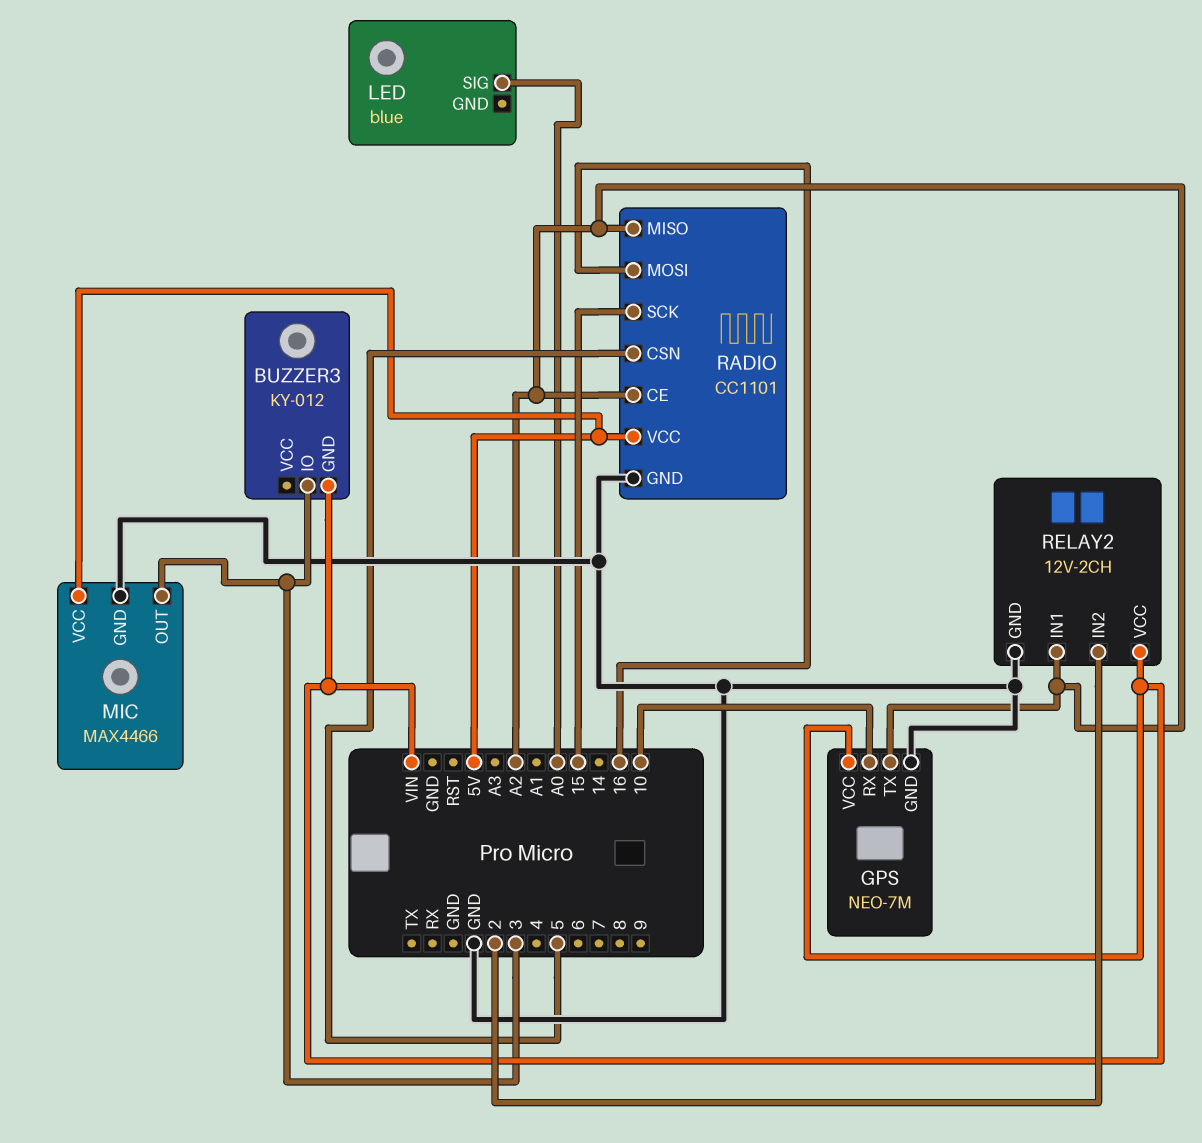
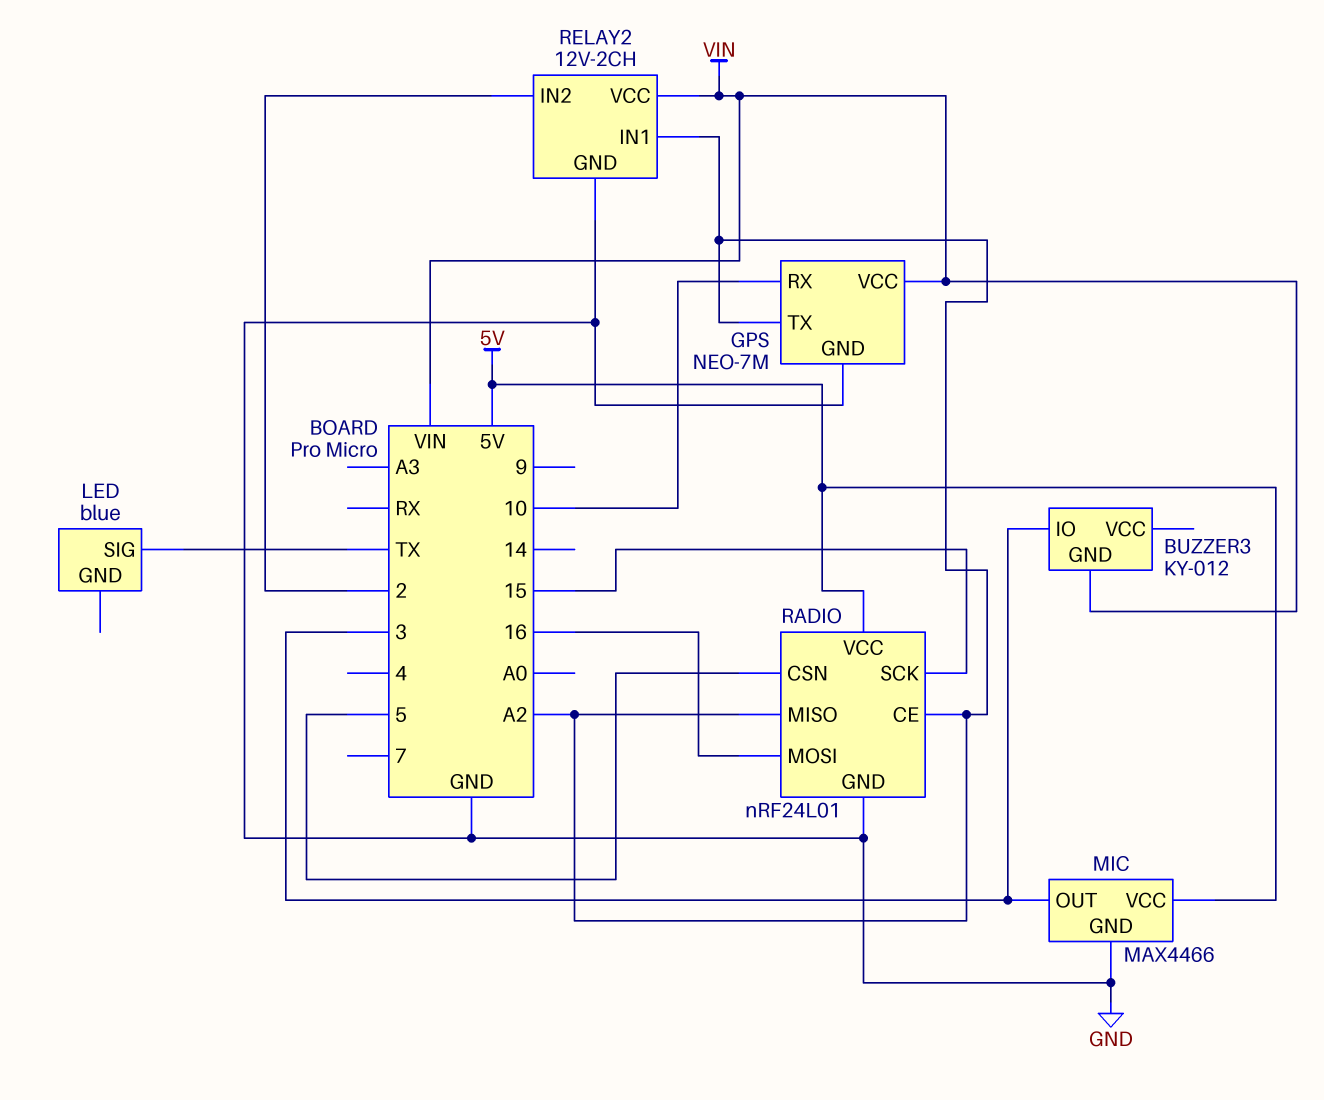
LED pin SIG: A0 -> TX
RADIO: CC1101 -> nRF24L01

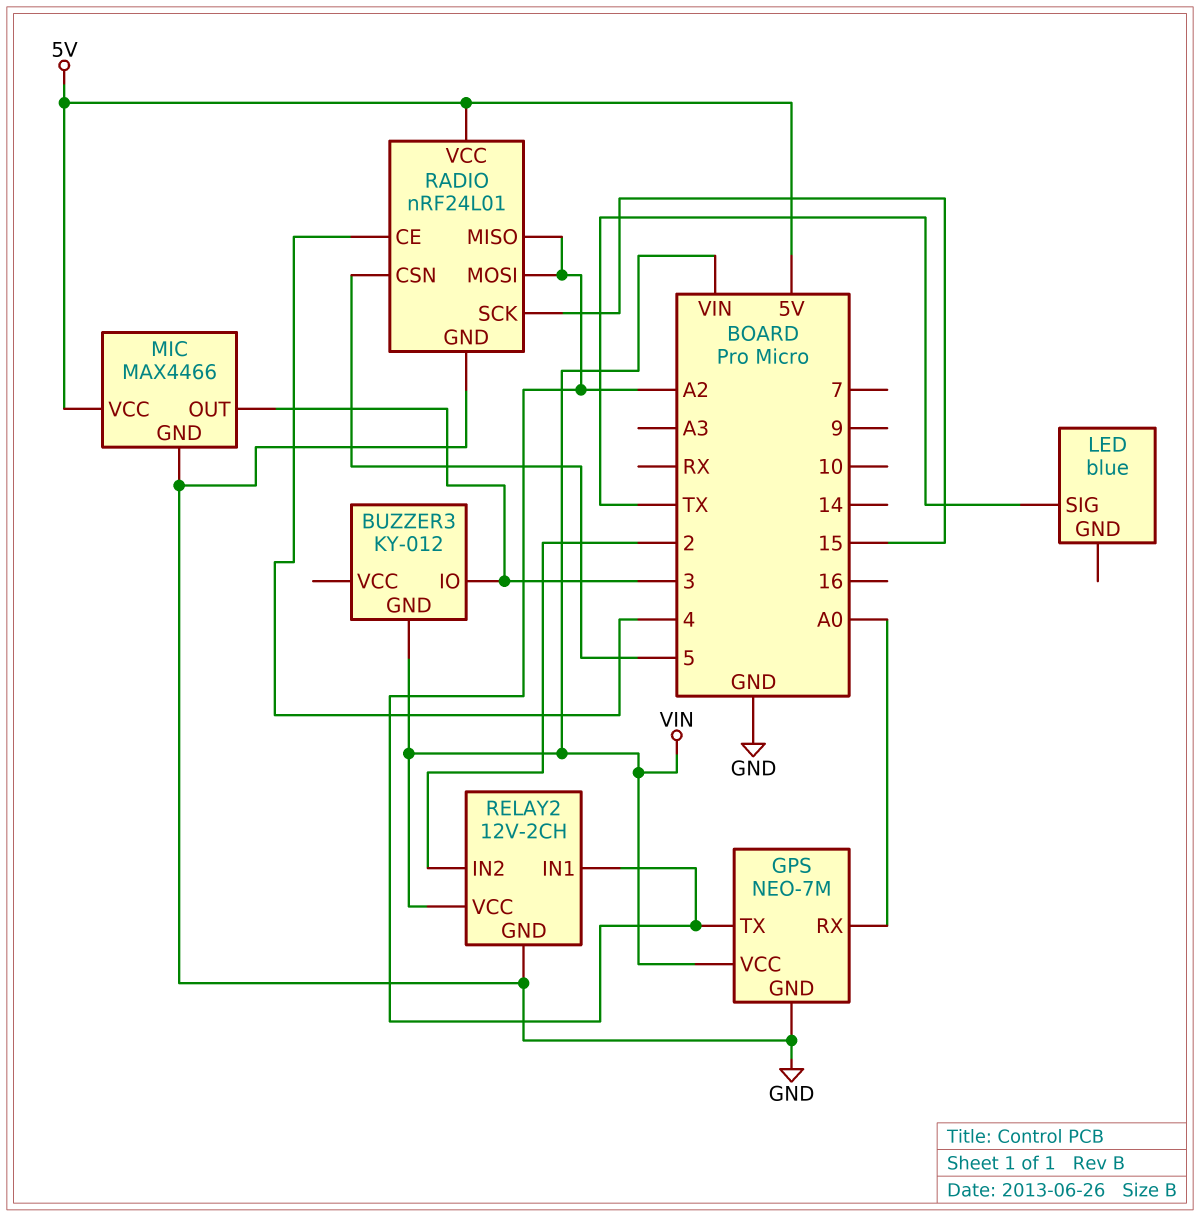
GPS pin RX: 10 -> A0
RADIO pin CE: A2 -> 4
RADIO pin MOSI: 16 -> A2

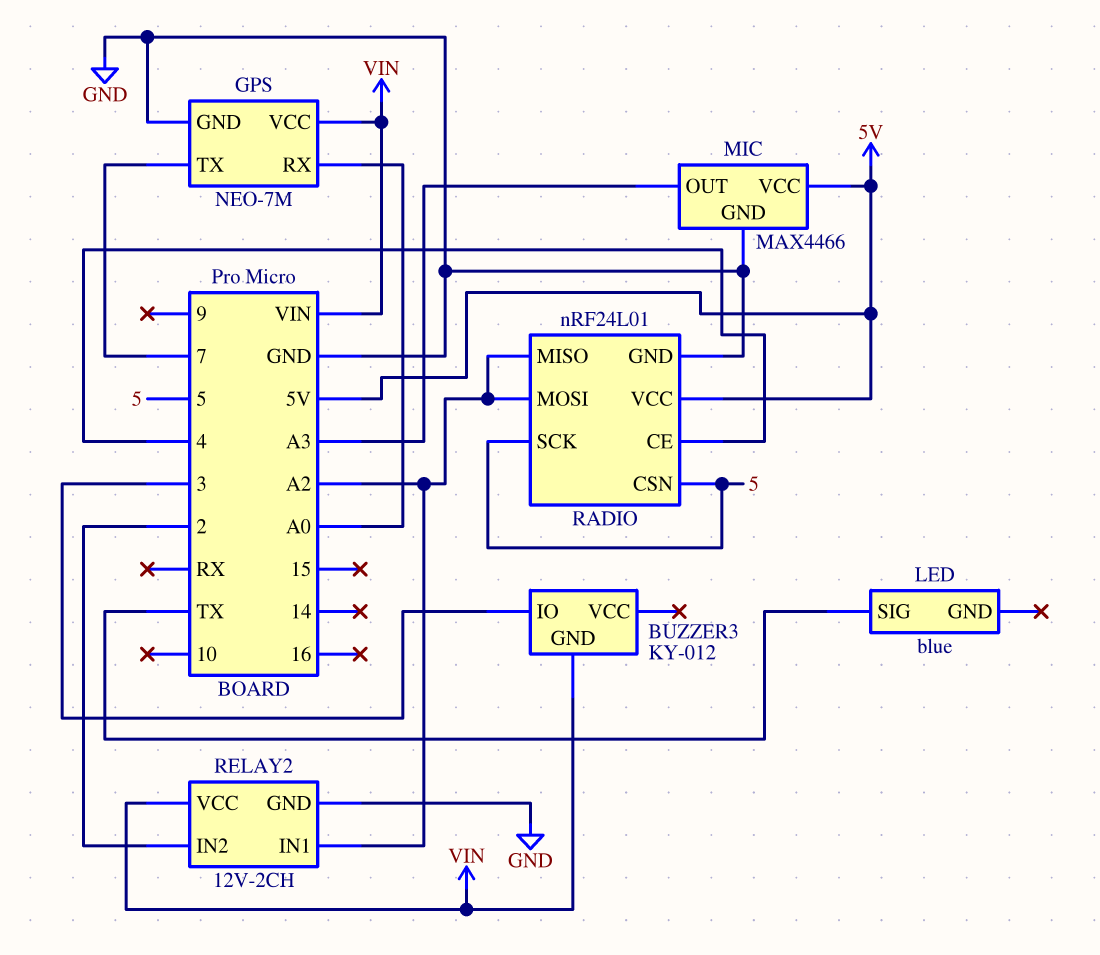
GPS pin TX: A2 -> 7
MIC pin OUT: 3 -> A3
RADIO pin SCK: 15 -> 5

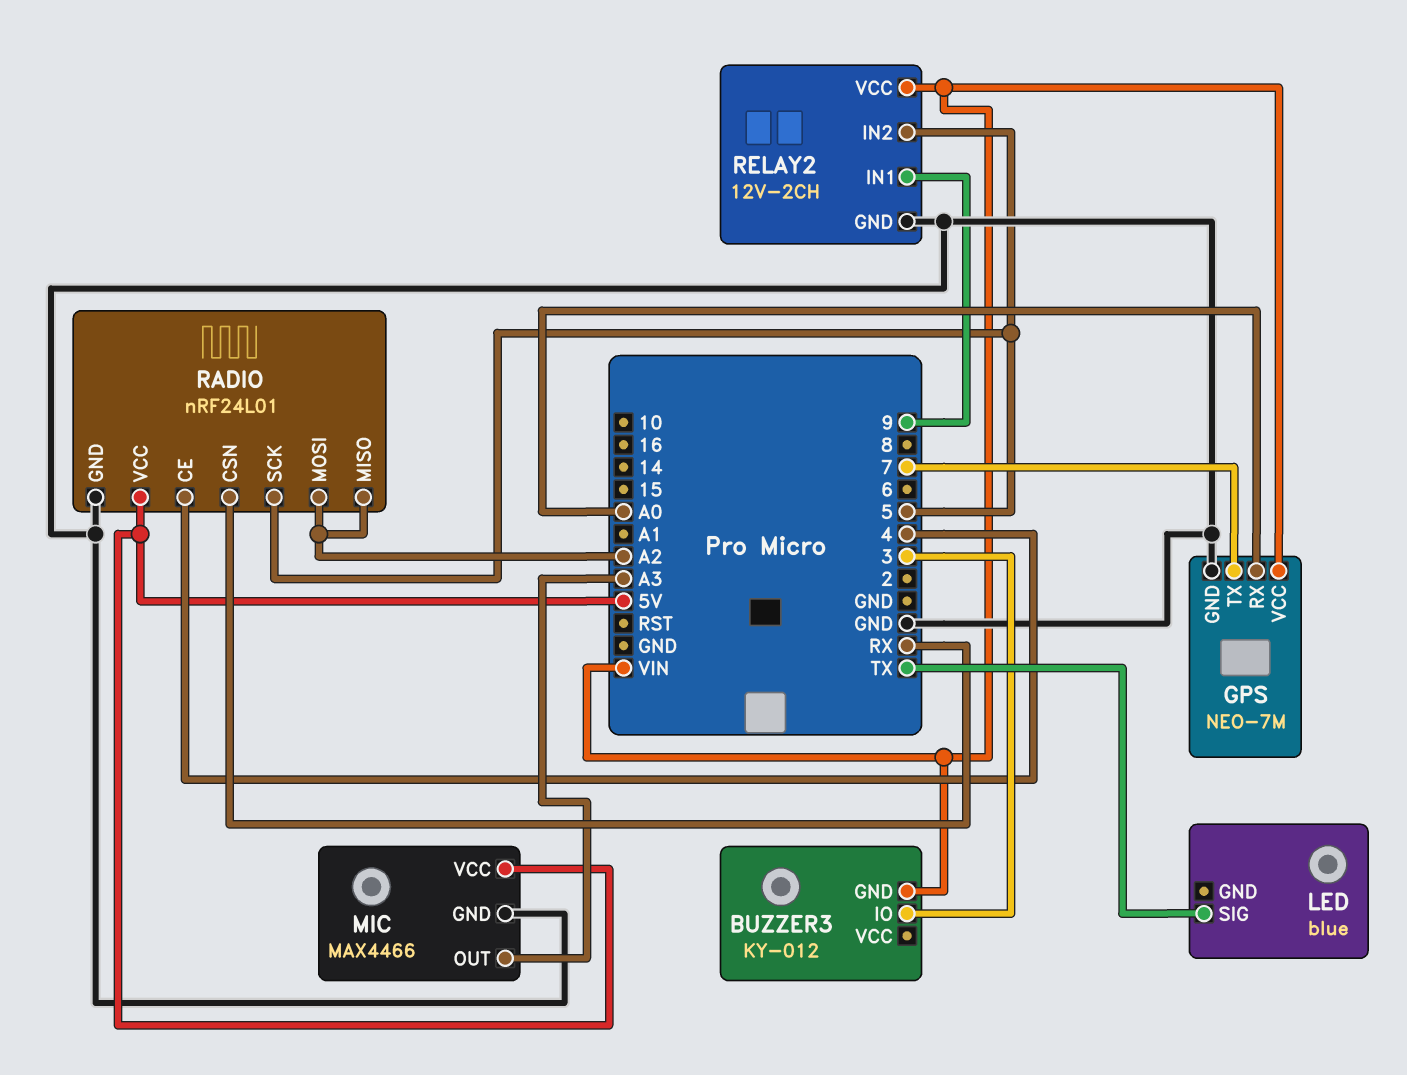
RADIO pin CSN: 5 -> RX
RELAY2 pin IN1: A2 -> 9
RELAY2 pin IN2: 2 -> 5

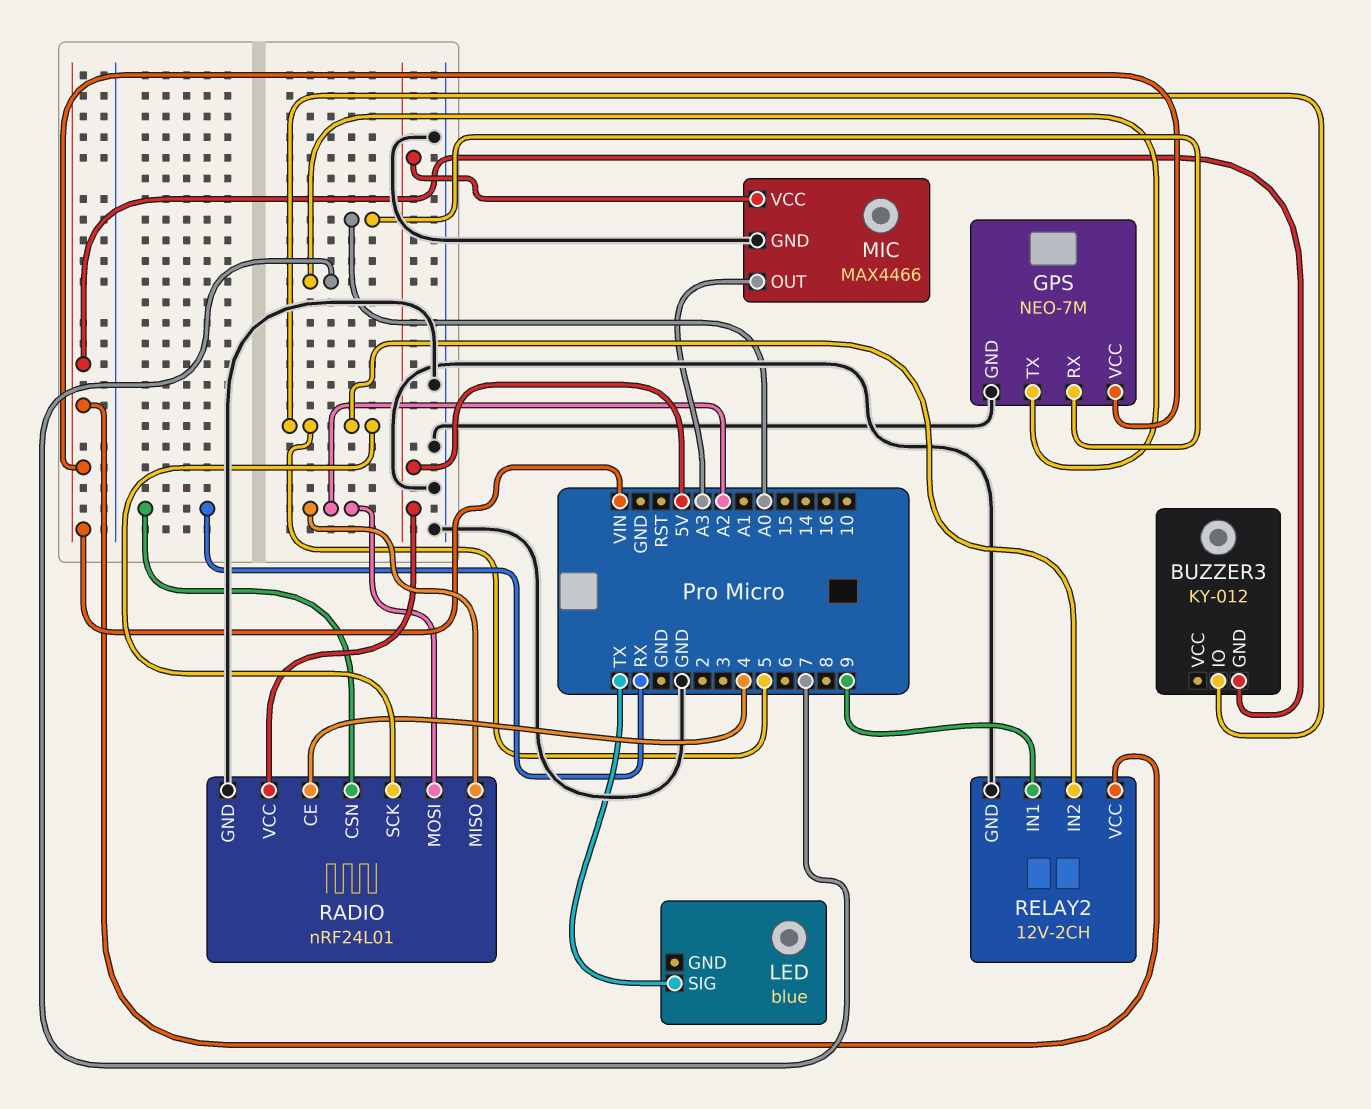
BUZZER3 pin IO: 3 -> 5

